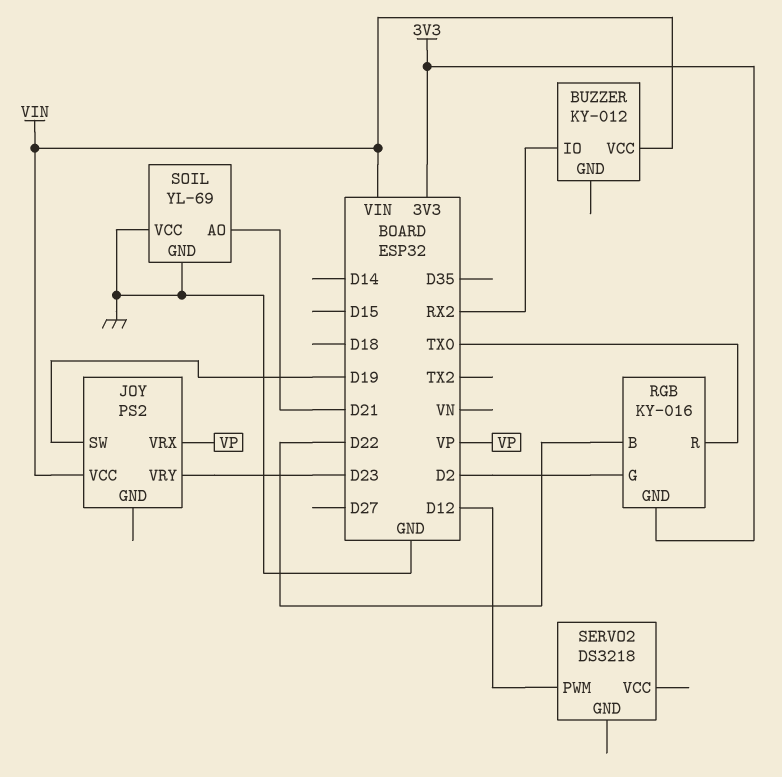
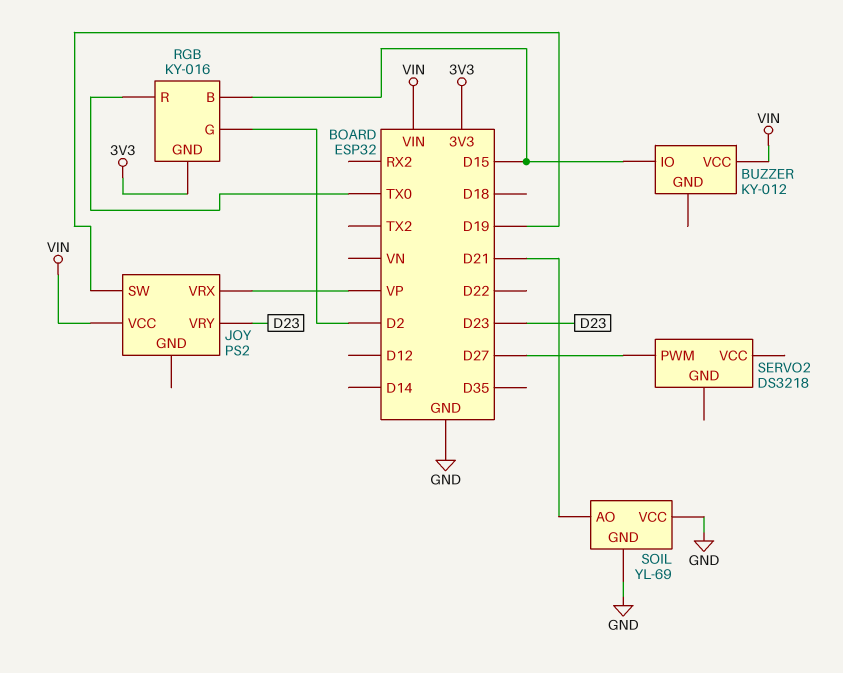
BUZZER pin IO: RX2 -> D15
RGB pin B: D22 -> D15
SERVO2 pin PWM: D12 -> D27

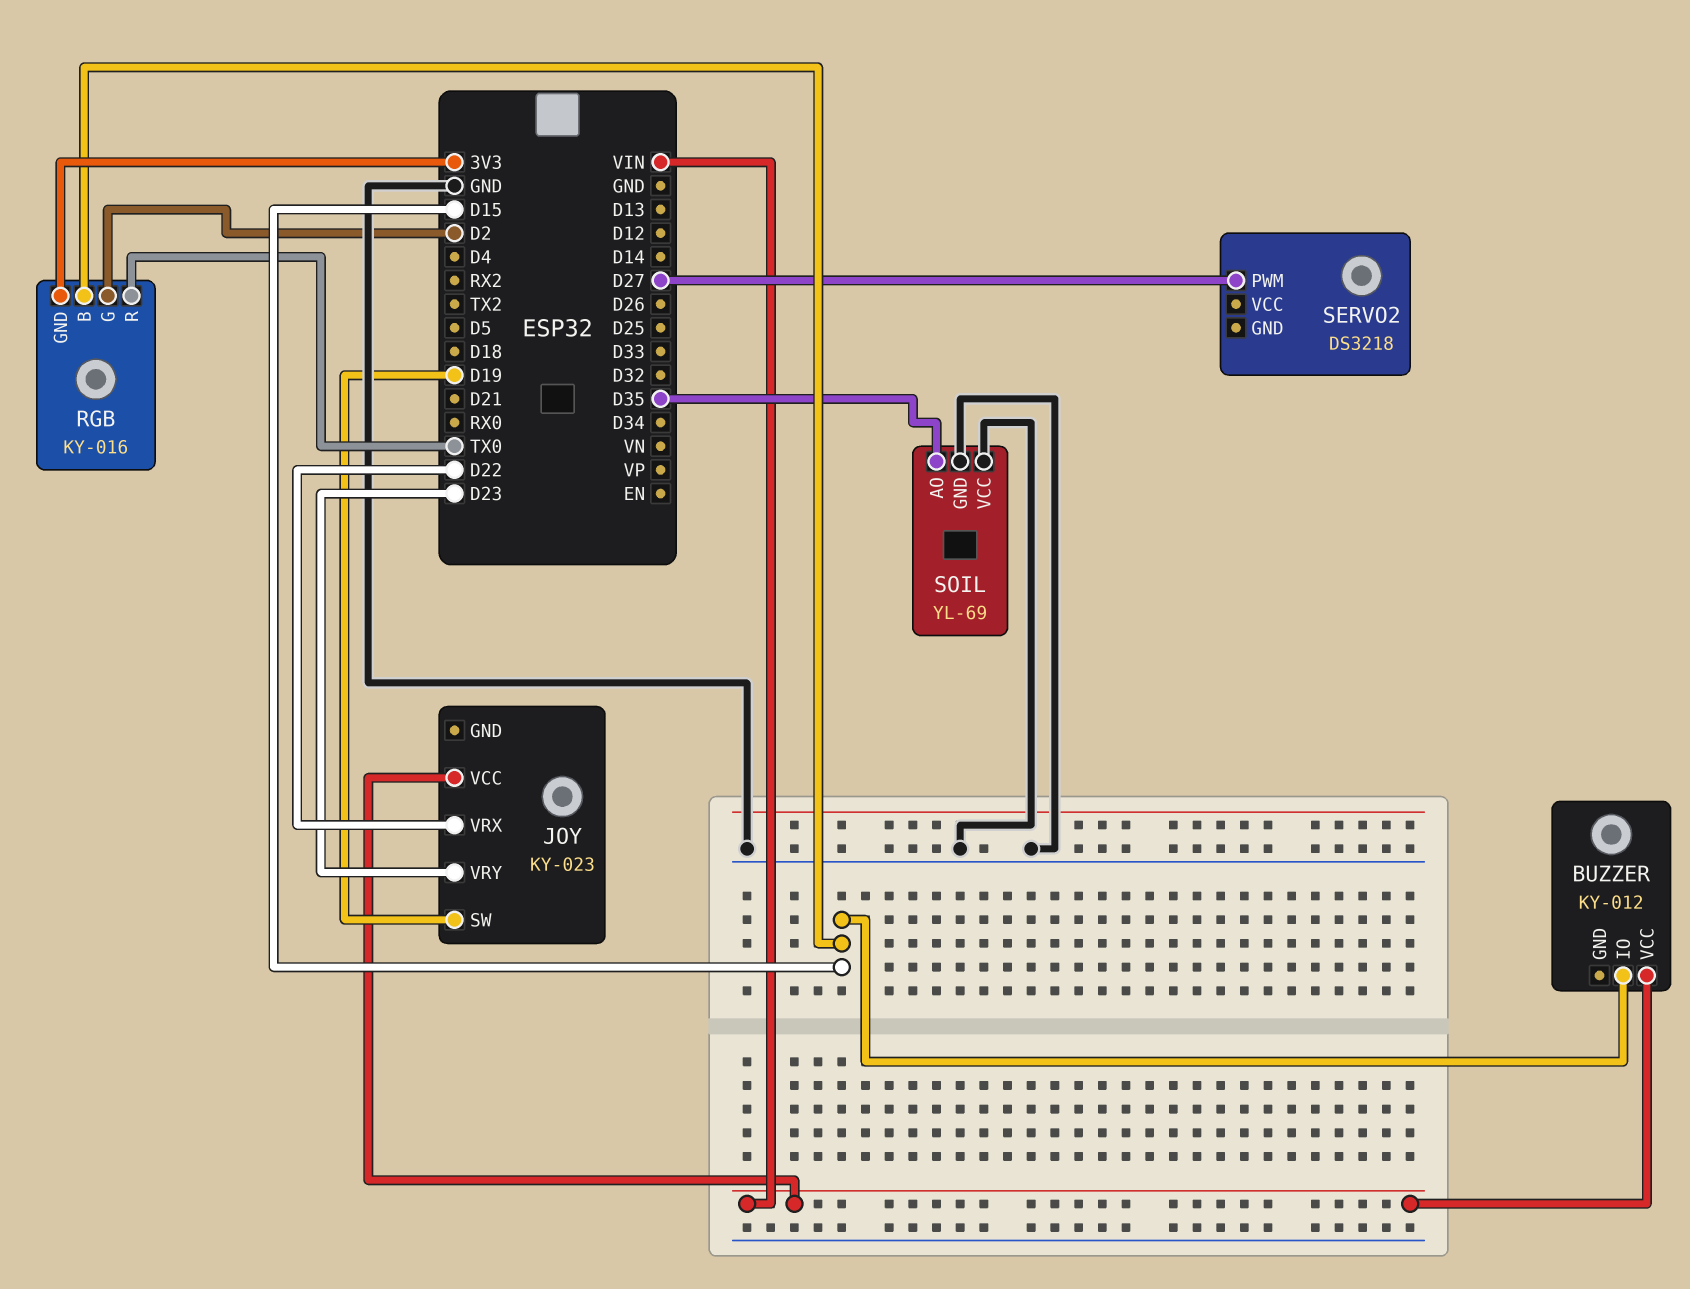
JOY: PS2 -> KY-023
JOY pin VRX: VP -> D22
SOIL pin AO: D21 -> D35

